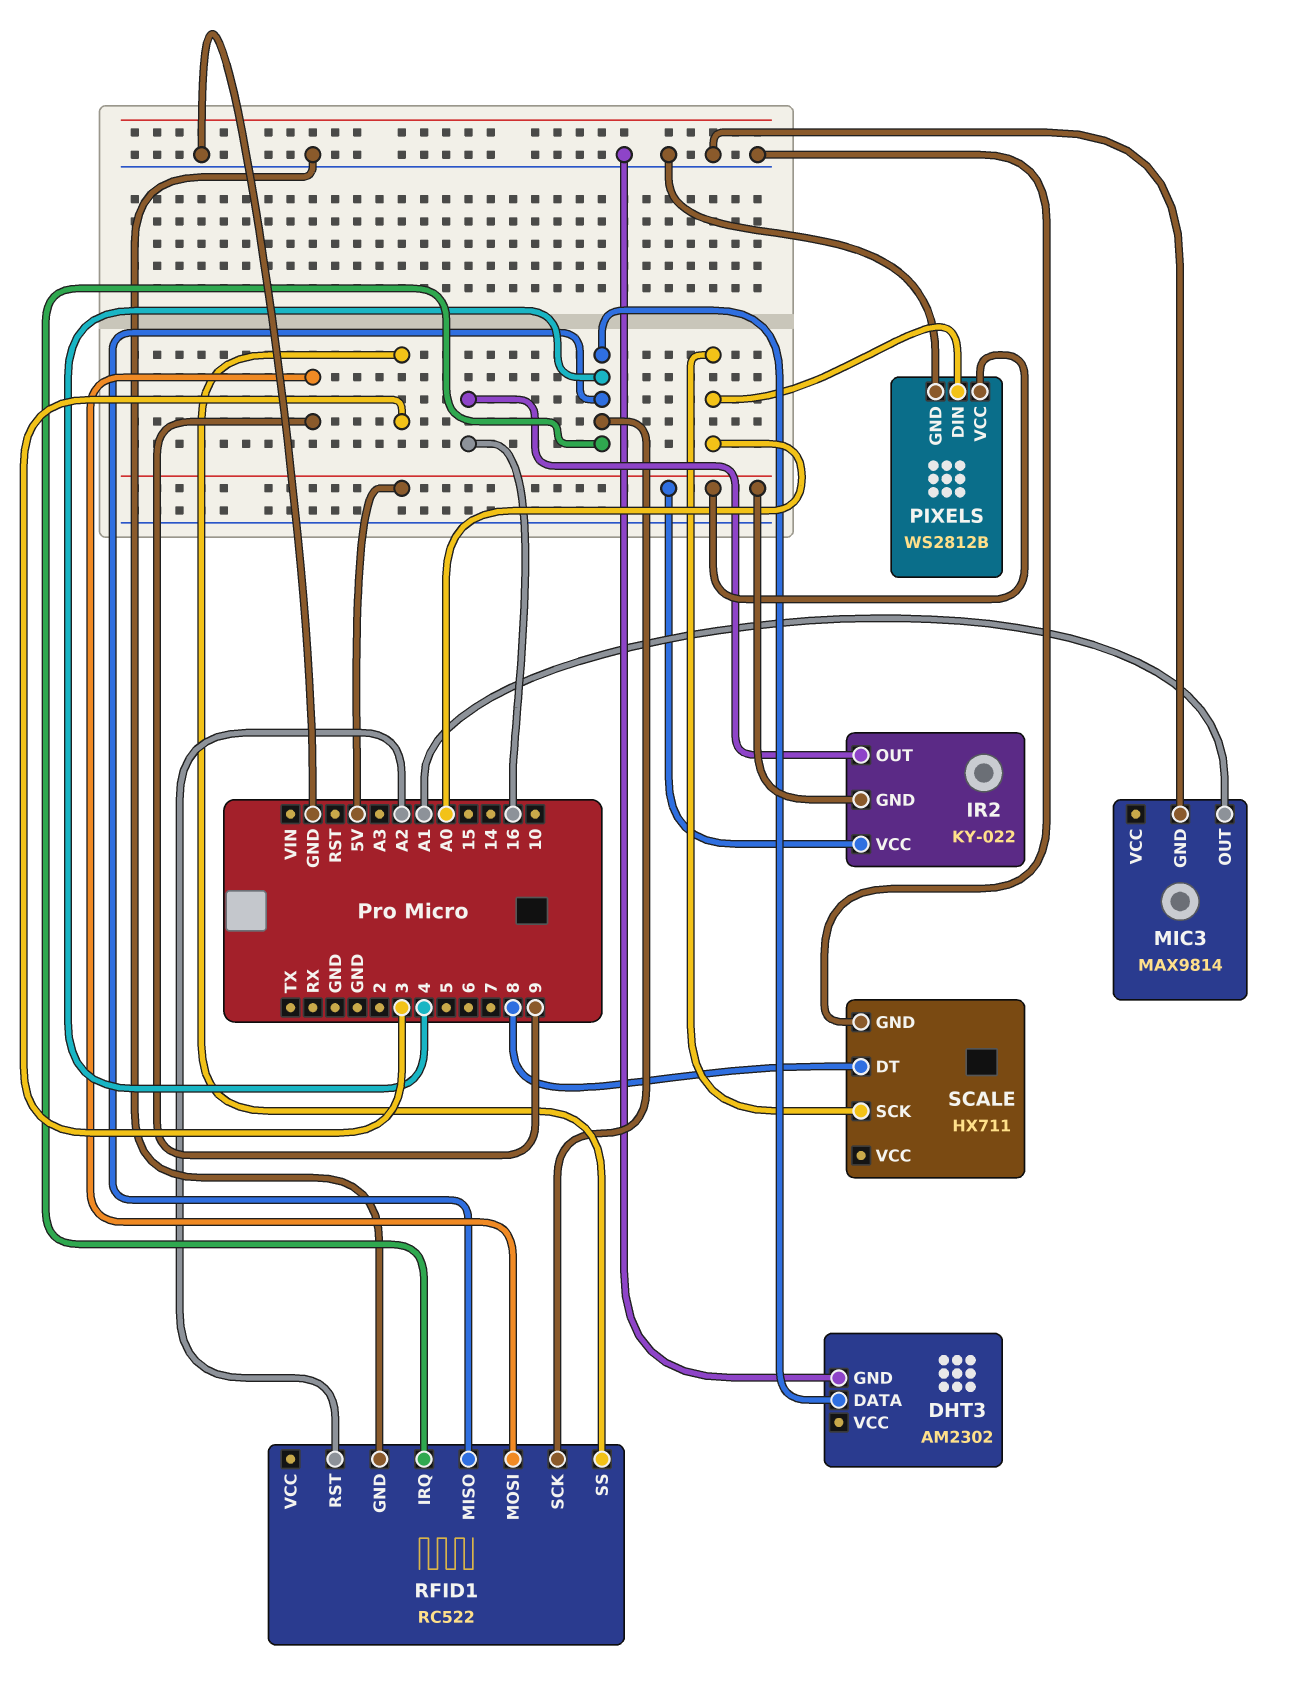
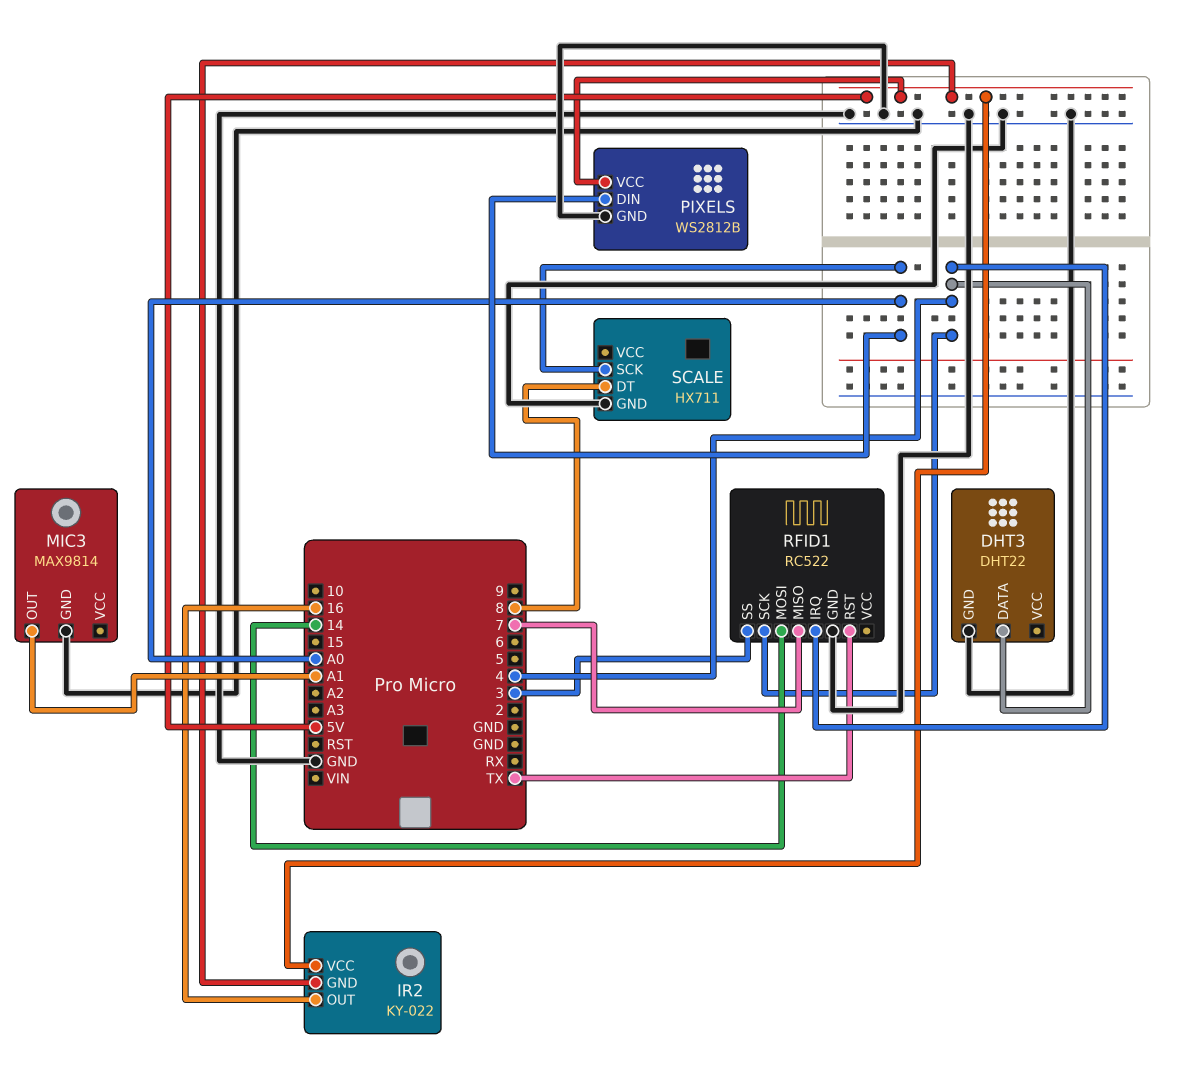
DHT3: AM2302 -> DHT22
RFID1 pin MISO: 4 -> 7
RFID1 pin MOSI: 9 -> 14
RFID1 pin RST: A2 -> TX

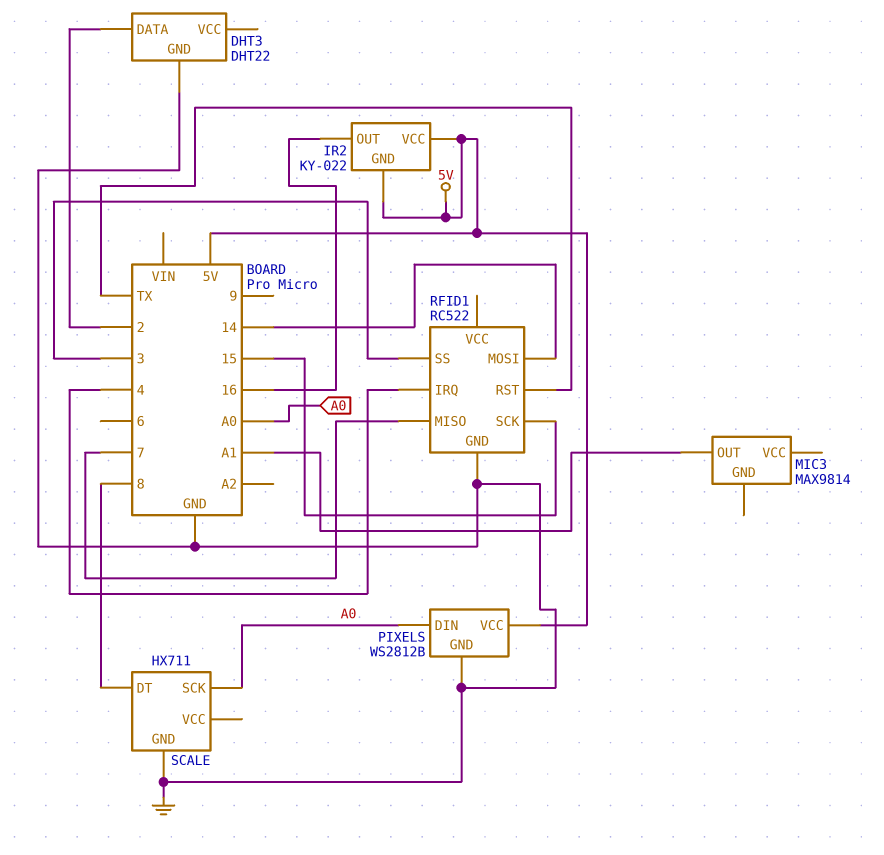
DHT3 pin DATA: 4 -> 2
MIC3 pin GND: GND -> none
RFID1 pin SCK: 4 -> 15

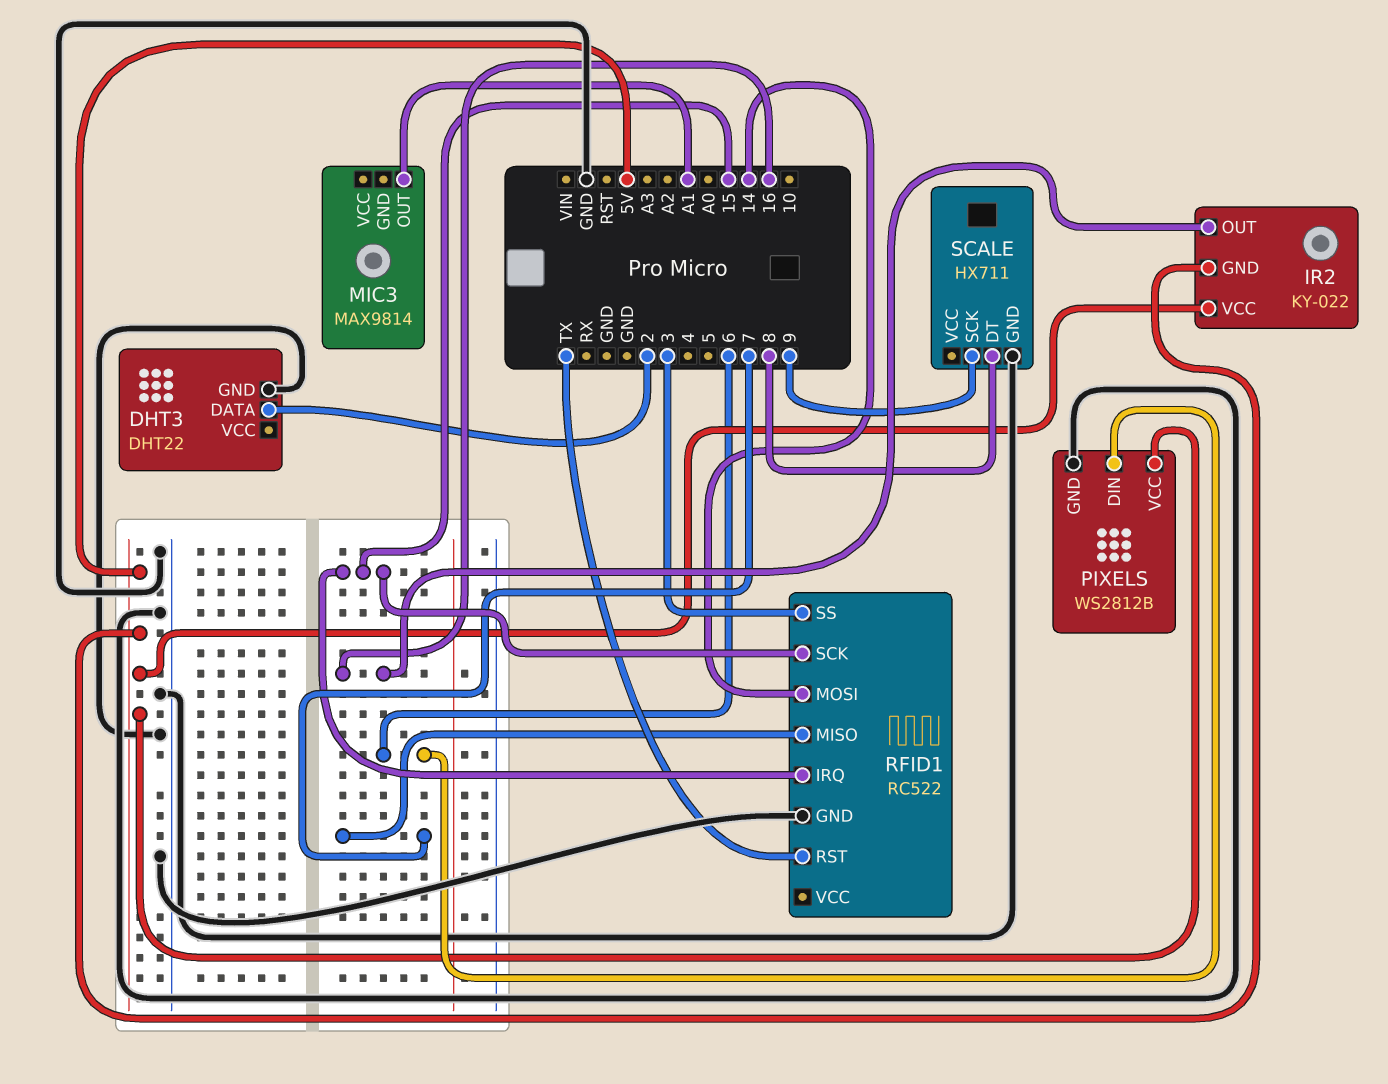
PIXELS pin DIN: A0 -> 6
RFID1 pin IRQ: 4 -> 15
SCALE pin SCK: A0 -> 9

